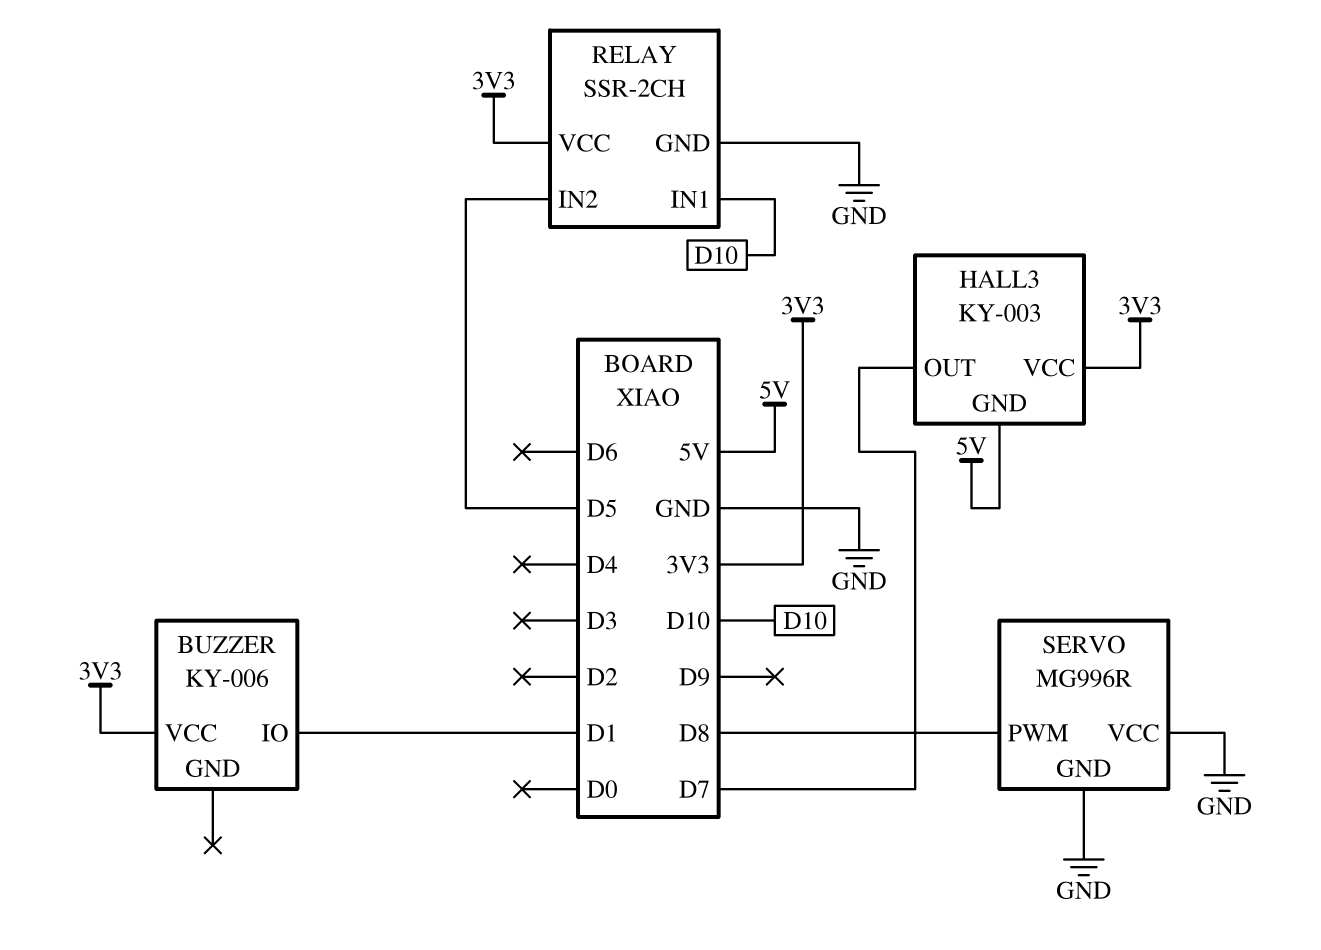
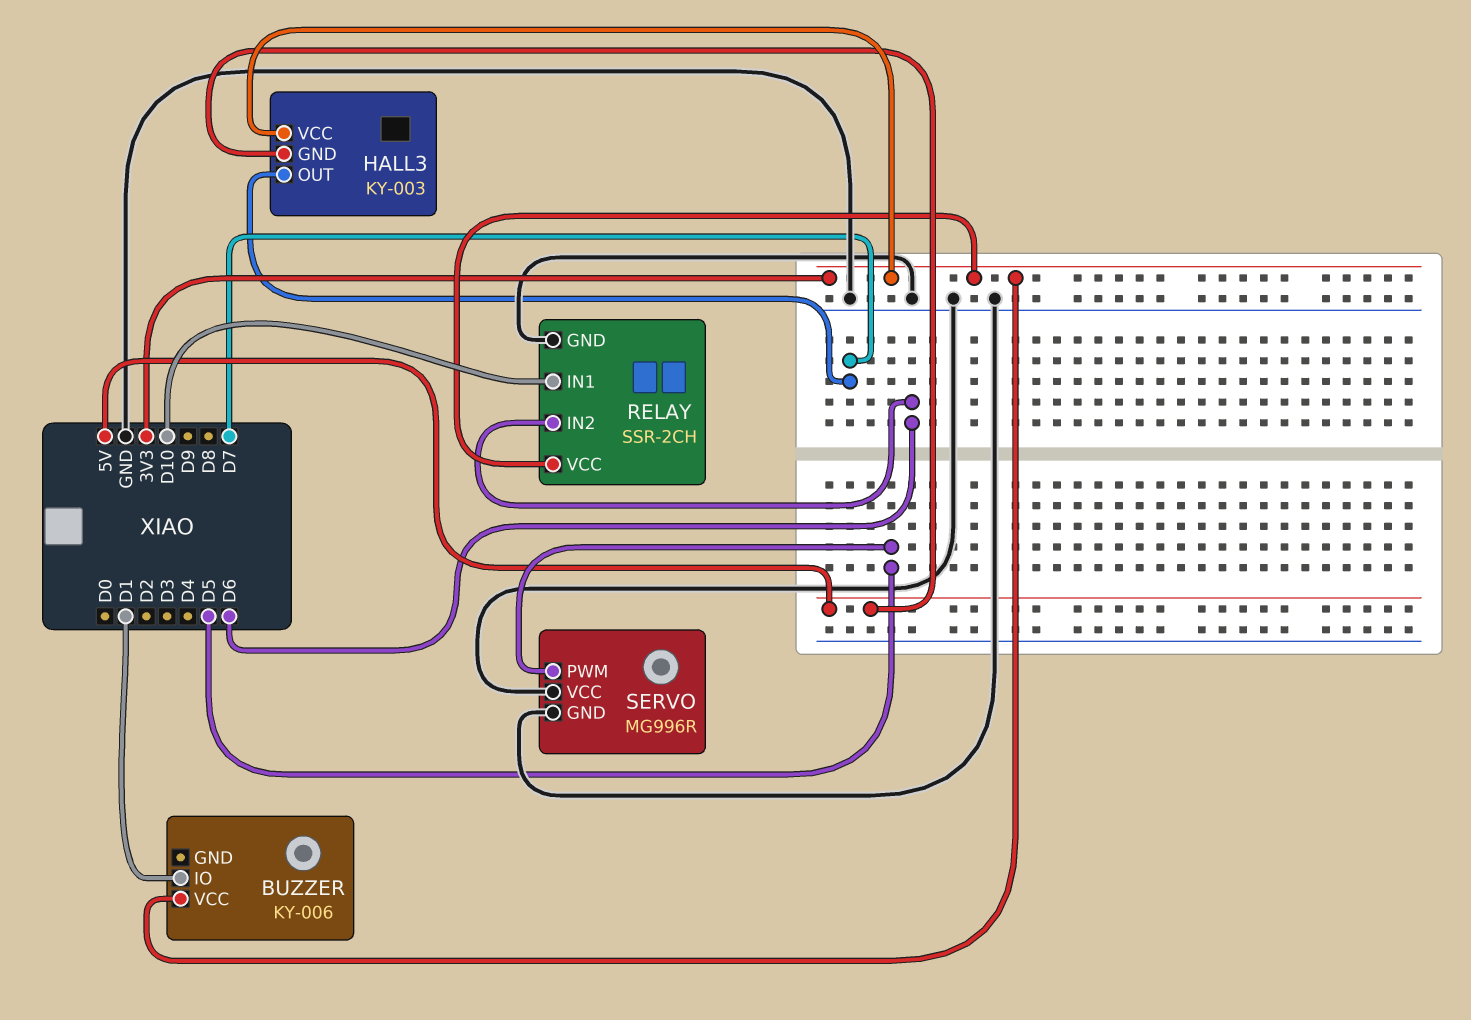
RELAY pin IN2: D5 -> D6
SERVO pin PWM: D8 -> D5

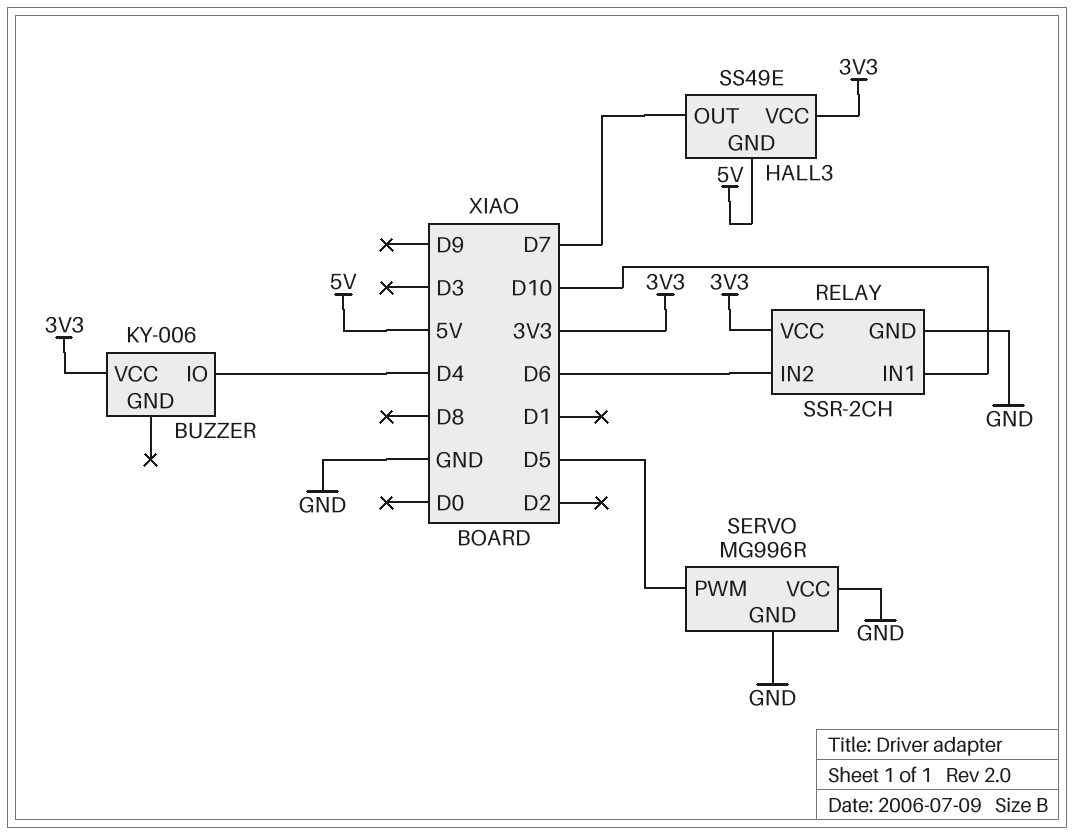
BUZZER pin IO: D1 -> D4
HALL3: KY-003 -> SS49E

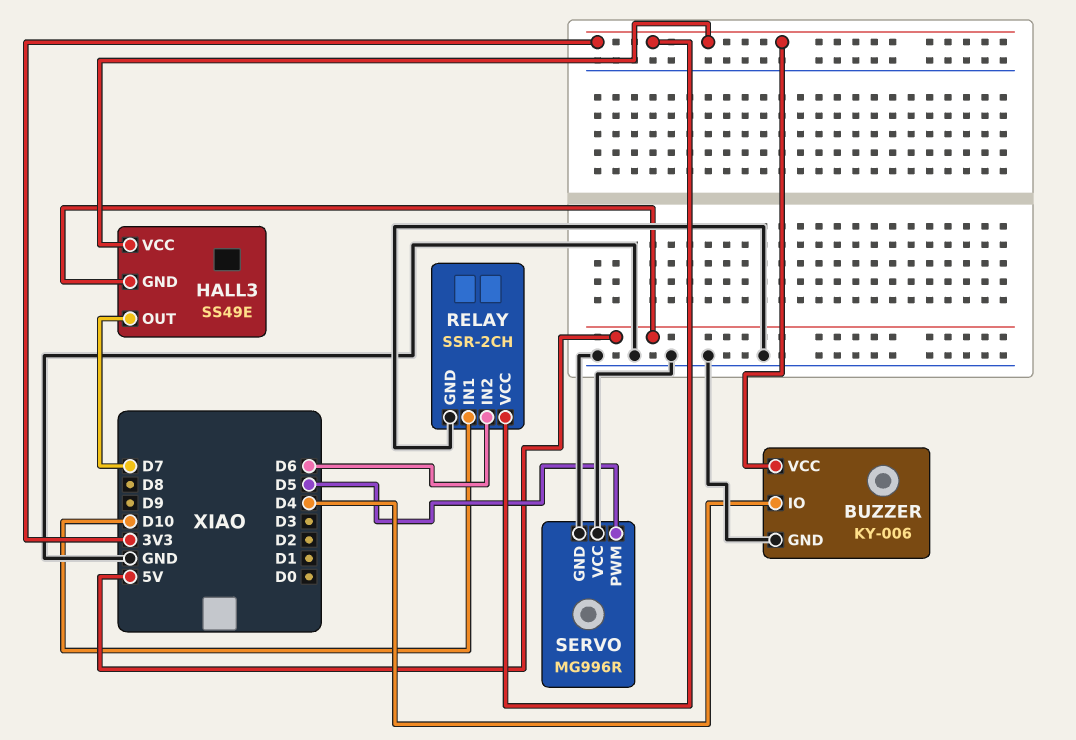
BUZZER pin GND: none -> GND

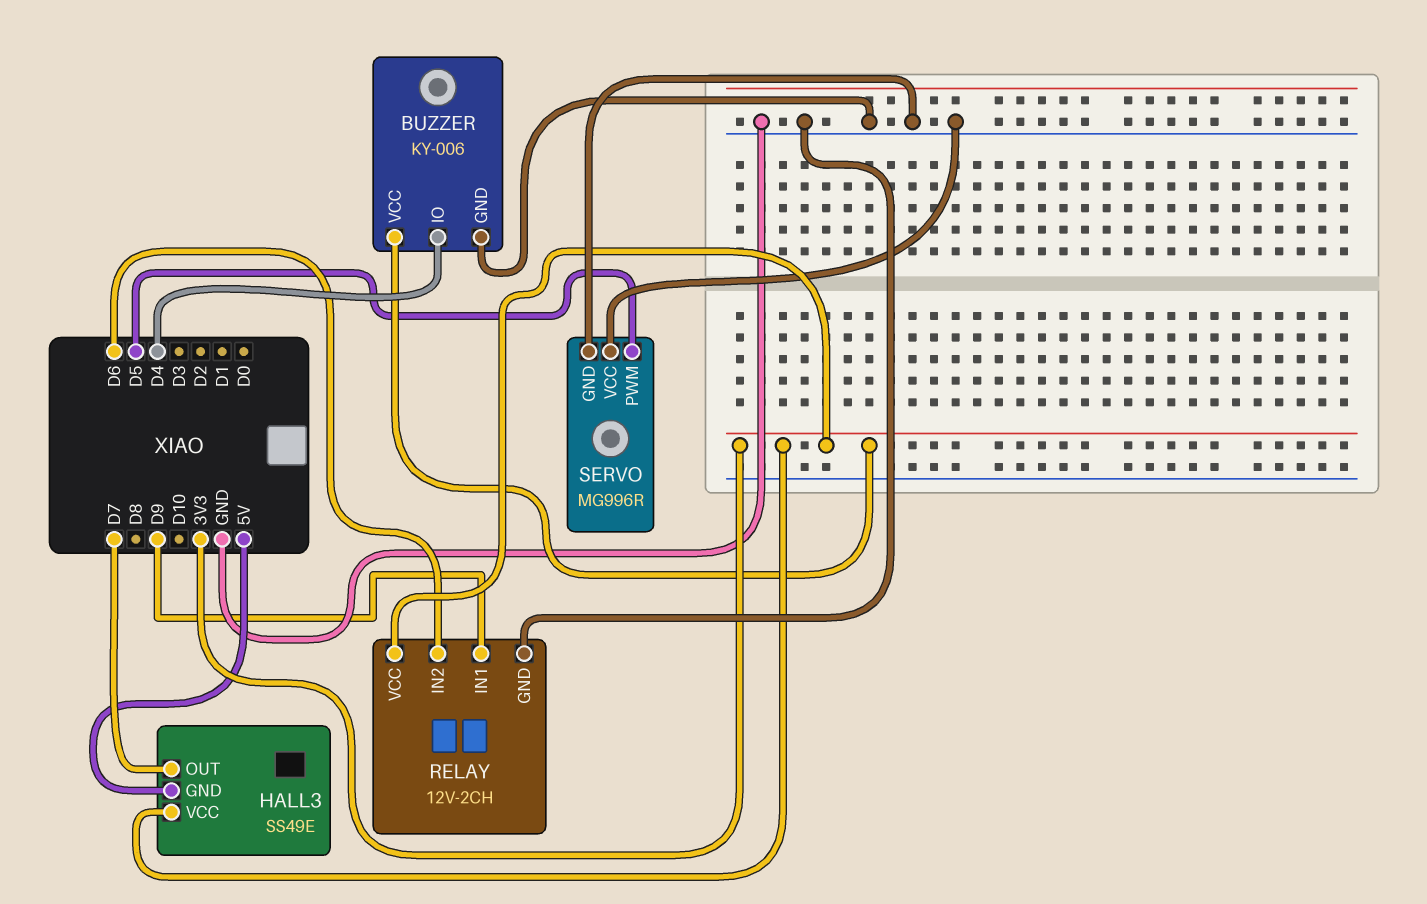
RELAY: SSR-2CH -> 12V-2CH
RELAY pin IN1: D10 -> D9

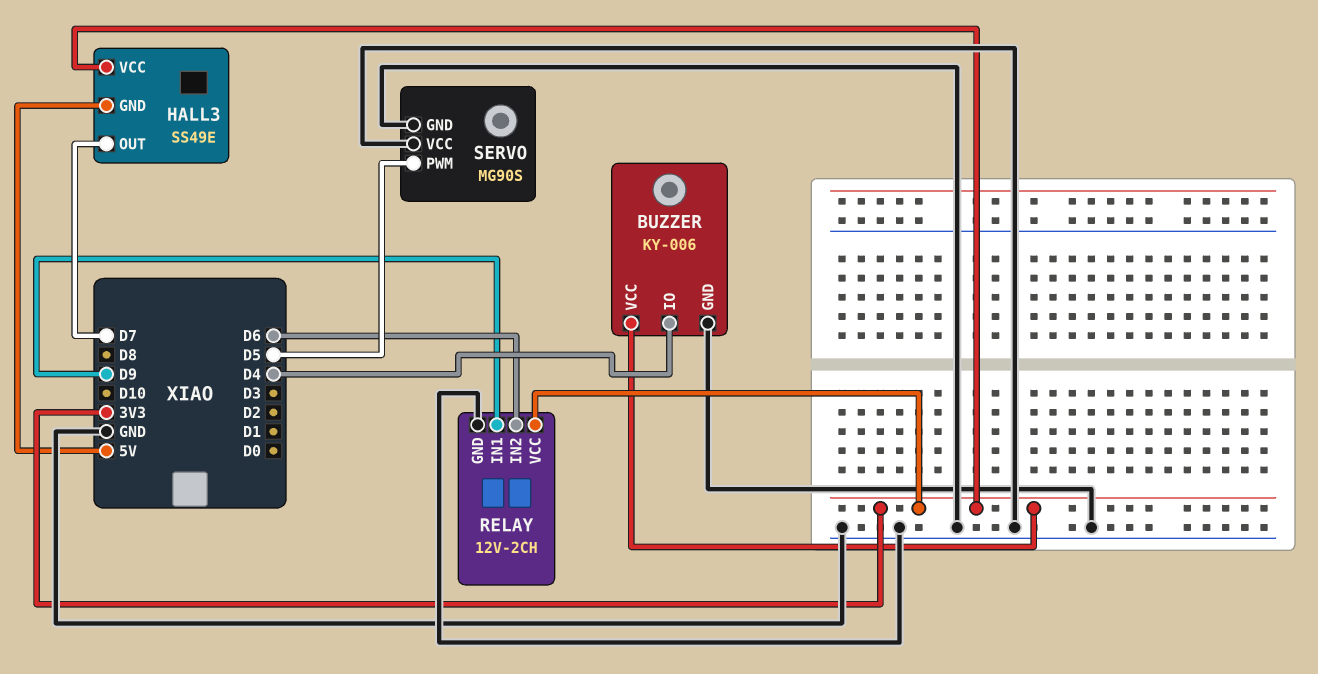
SERVO: MG996R -> MG90S

